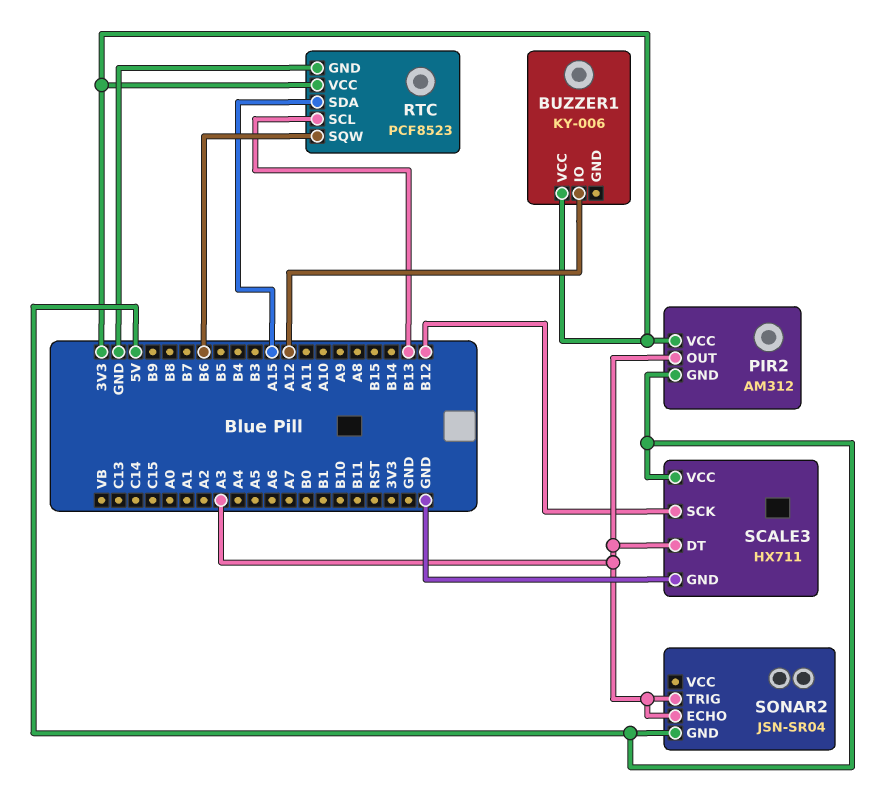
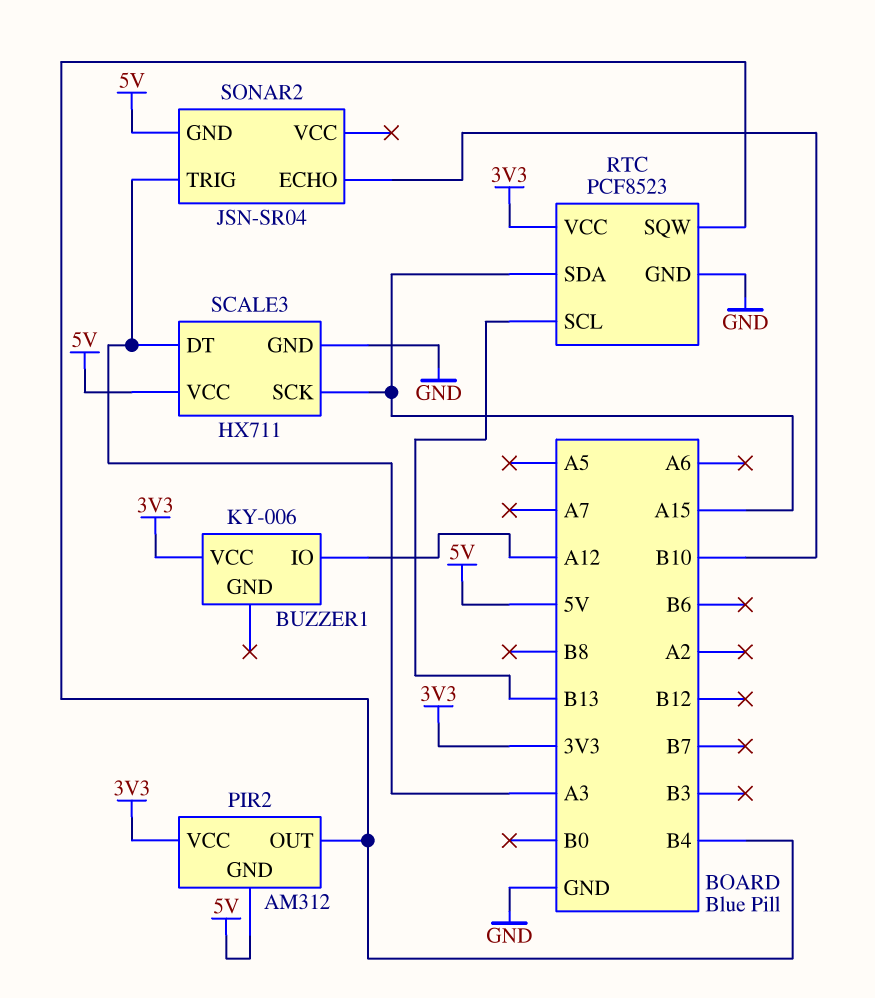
PIR2 pin OUT: A3 -> B4
RTC pin SQW: B6 -> B4
SCALE3 pin SCK: B12 -> A15
SONAR2 pin ECHO: A3 -> B10

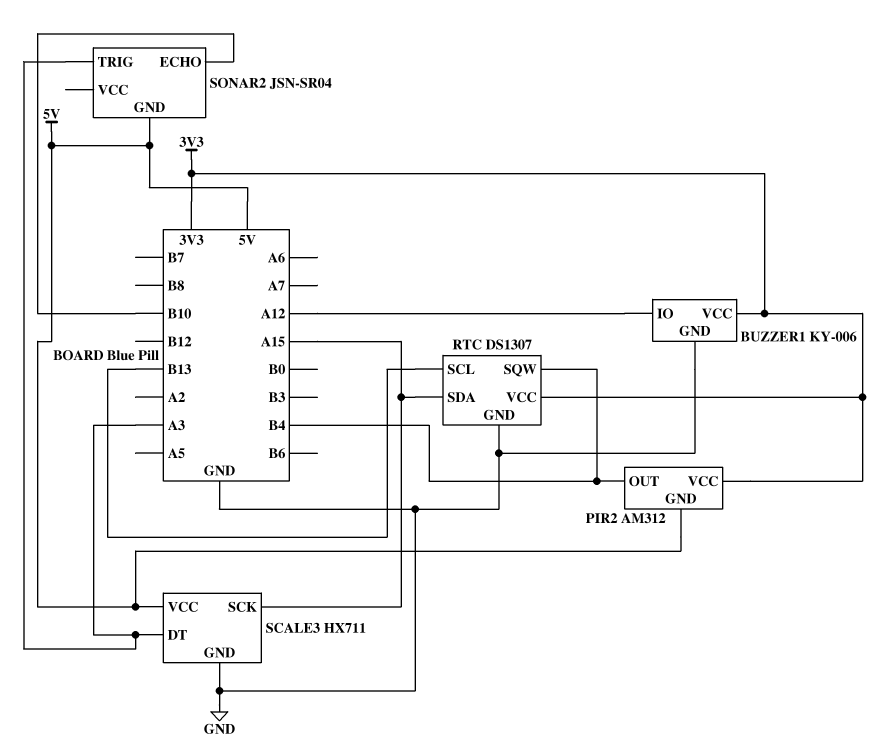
BUZZER1 pin GND: none -> GND
RTC: PCF8523 -> DS1307

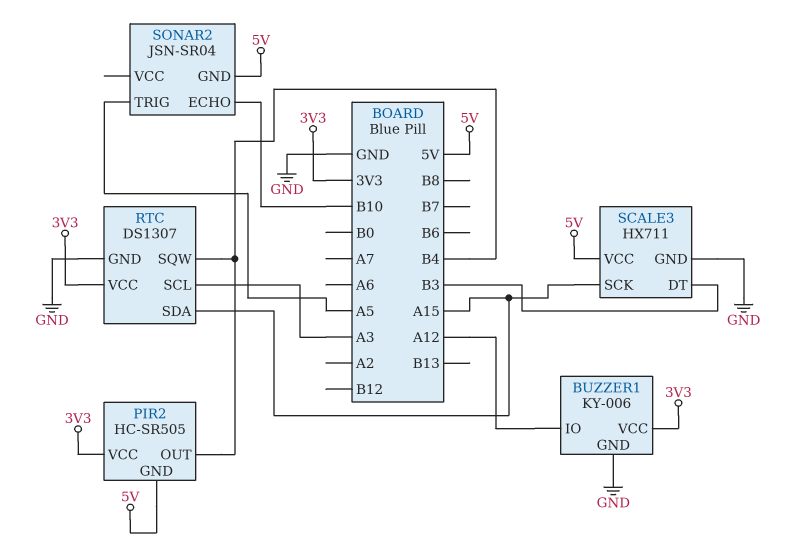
PIR2: AM312 -> HC-SR505
RTC pin SCL: B13 -> A3
SCALE3 pin DT: A3 -> B3
SONAR2 pin TRIG: A3 -> A5

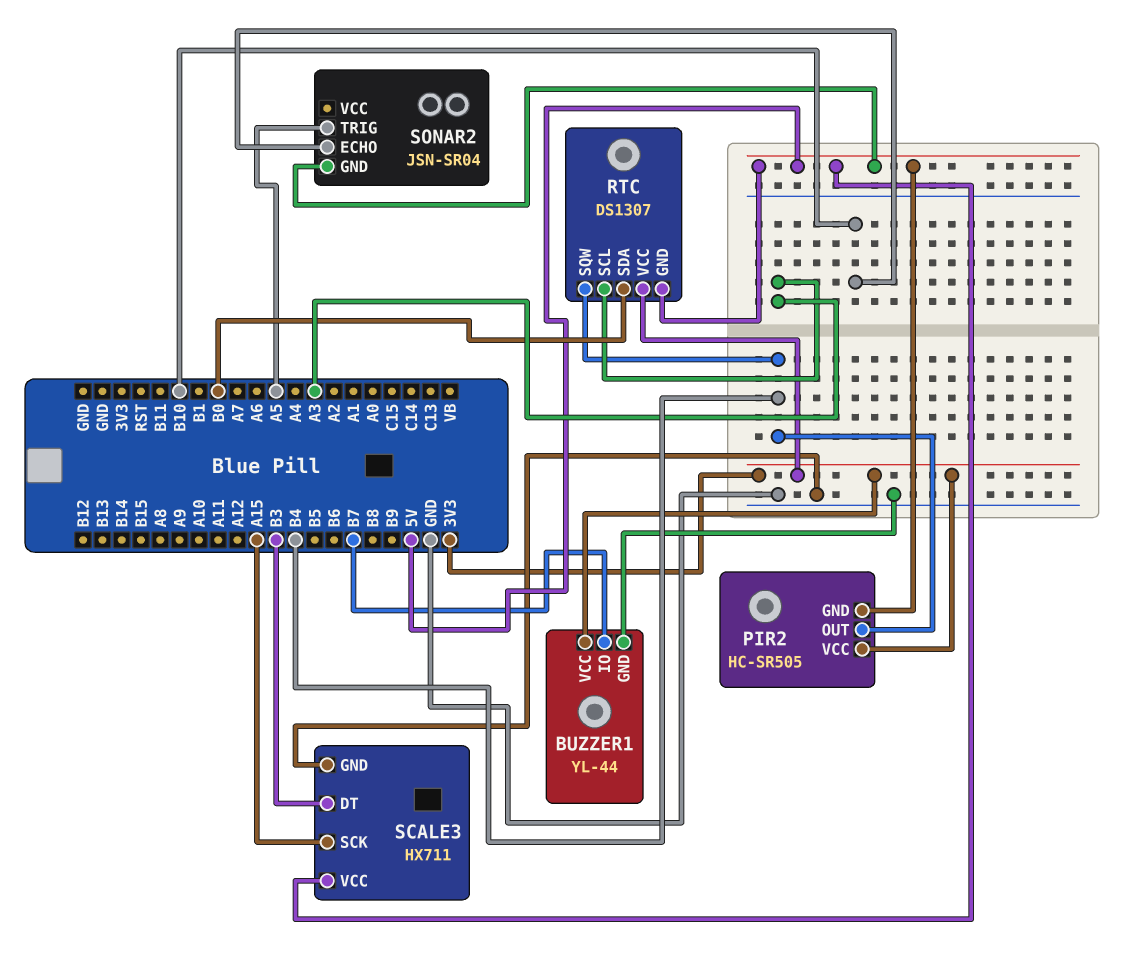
BUZZER1: KY-006 -> YL-44
BUZZER1 pin IO: A12 -> B7
RTC pin GND: GND -> 5V
RTC pin SDA: A15 -> B0

